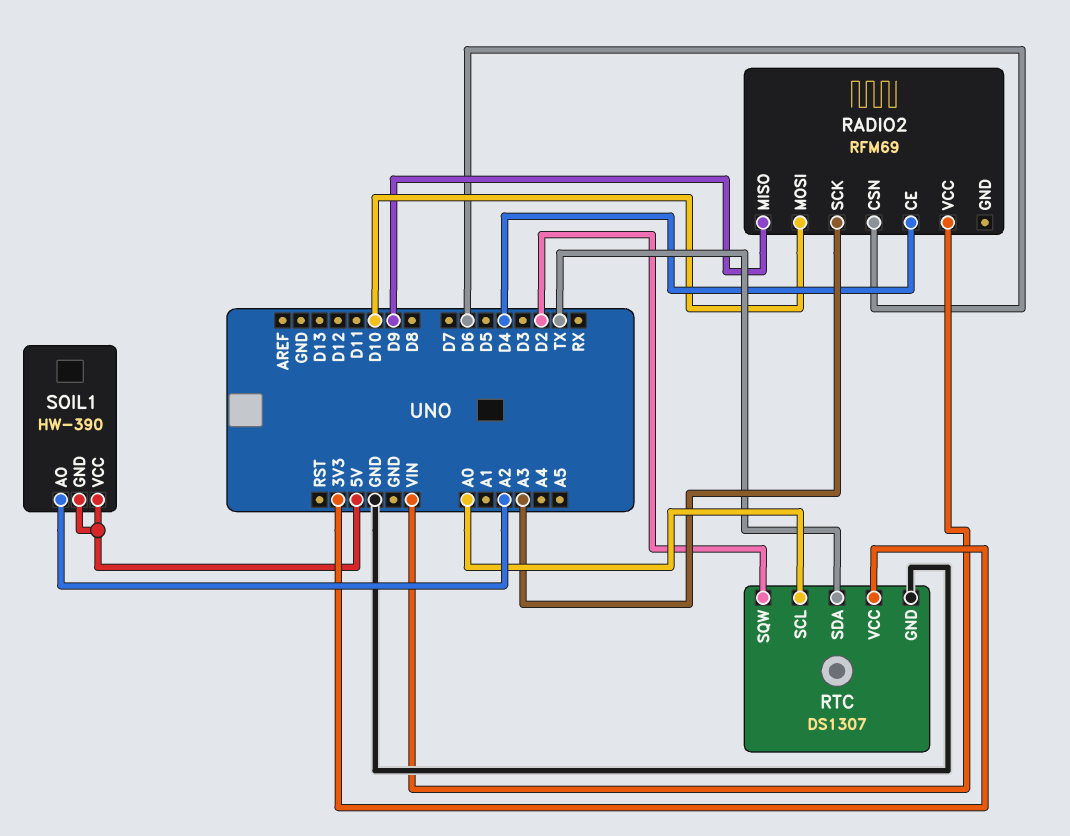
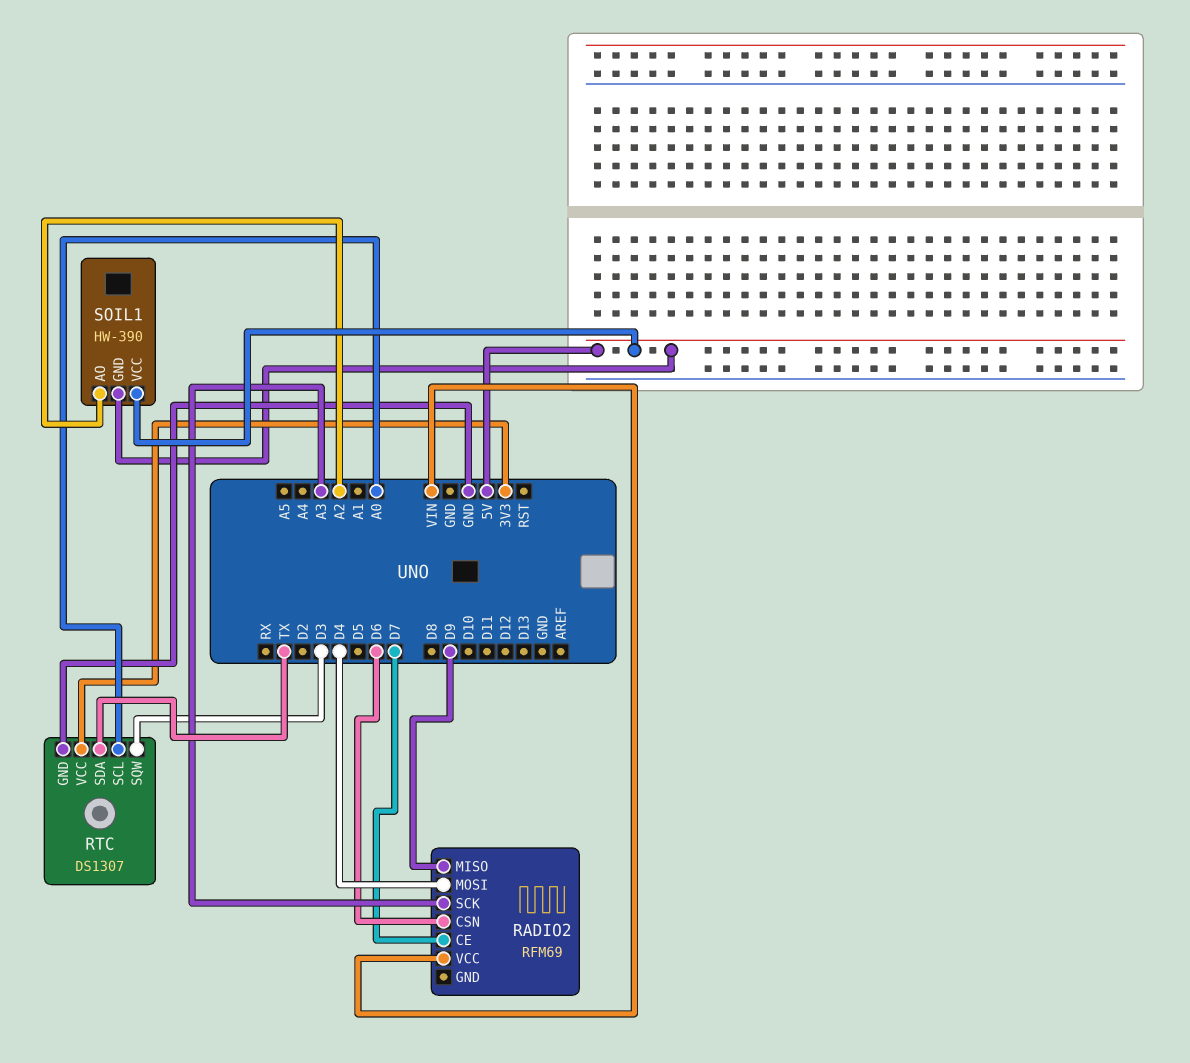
RADIO2 pin CE: D4 -> D7
RADIO2 pin MOSI: D10 -> D4
RTC pin SQW: D2 -> D3

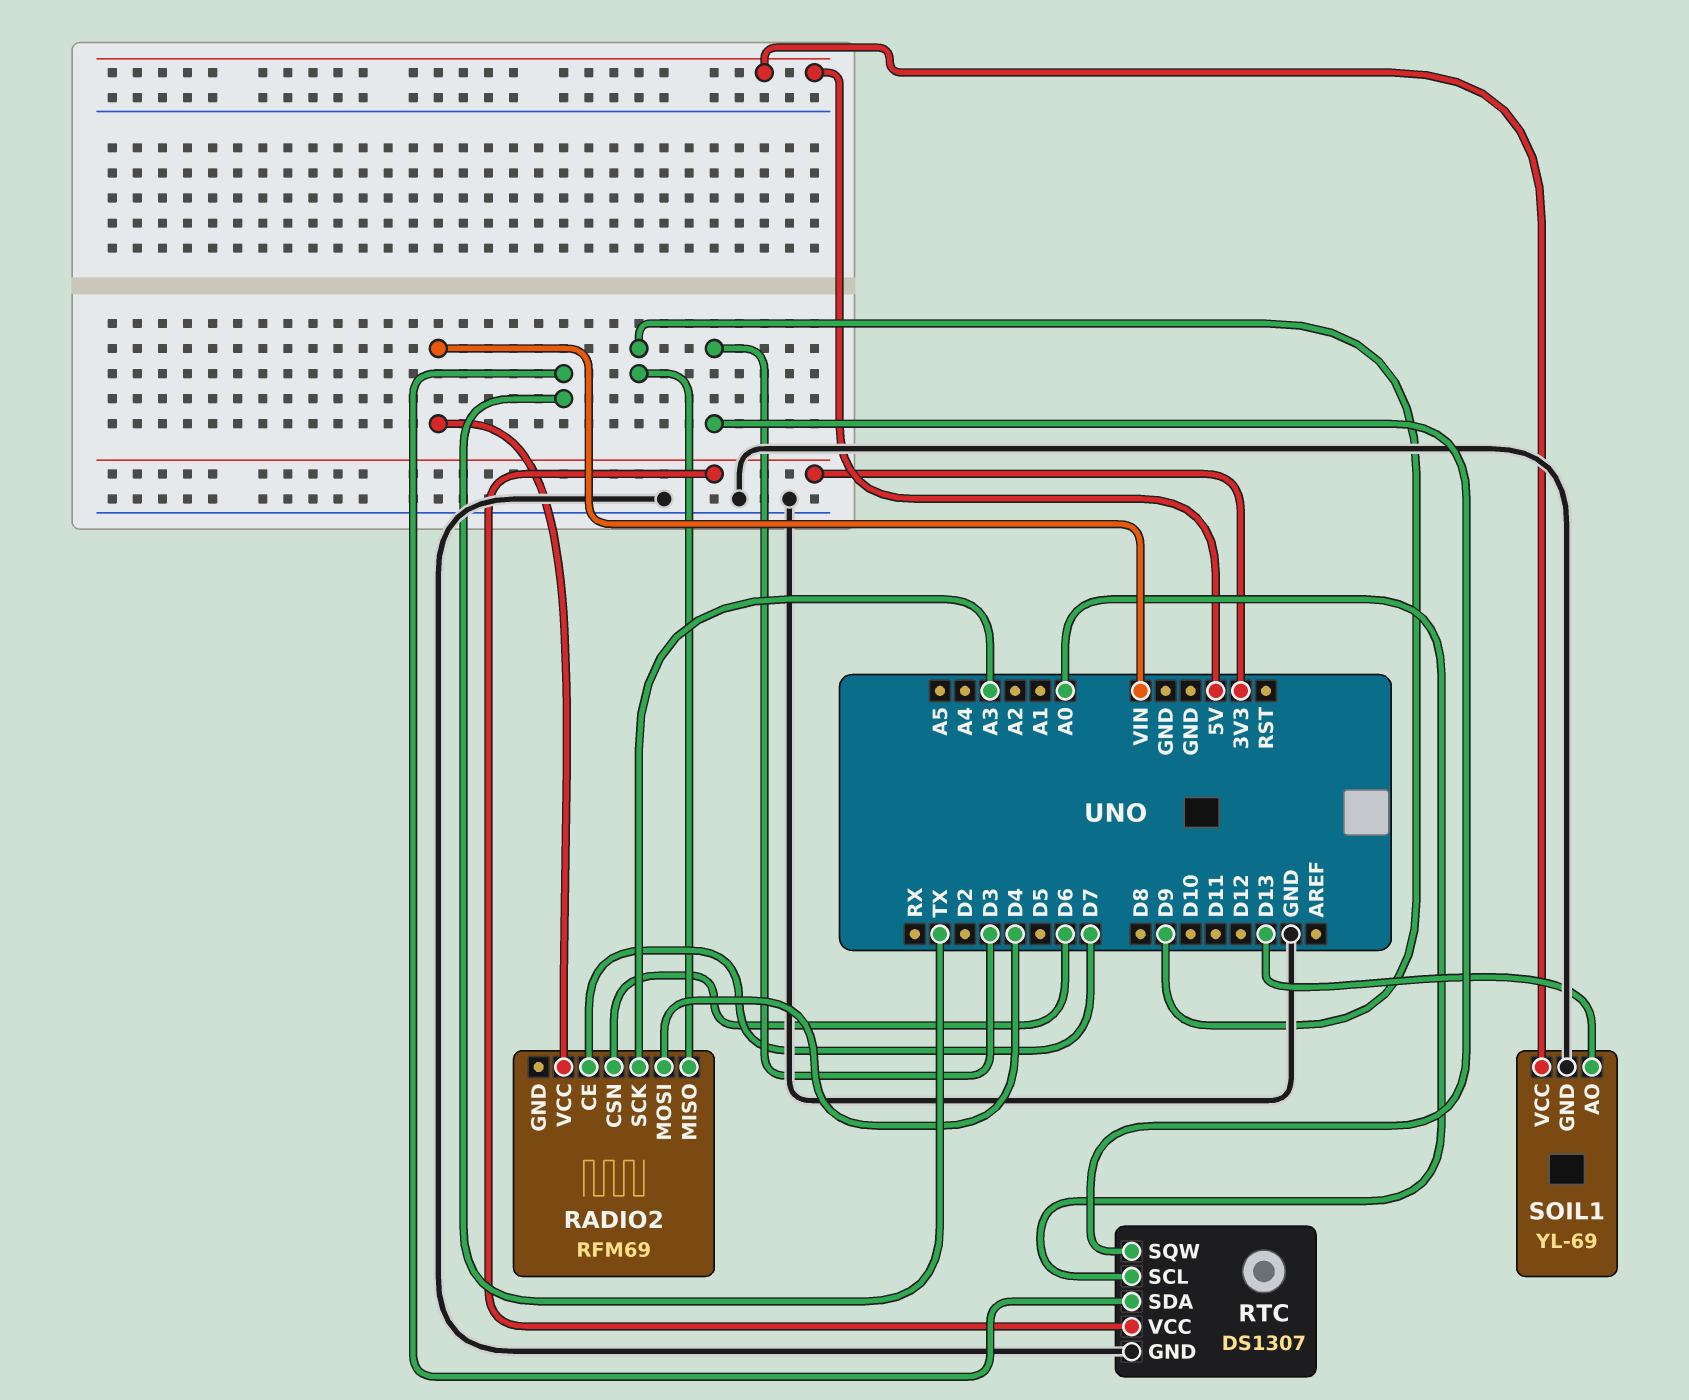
SOIL1: HW-390 -> YL-69
SOIL1 pin AO: A2 -> D13
SOIL1 pin GND: 5V -> GND

